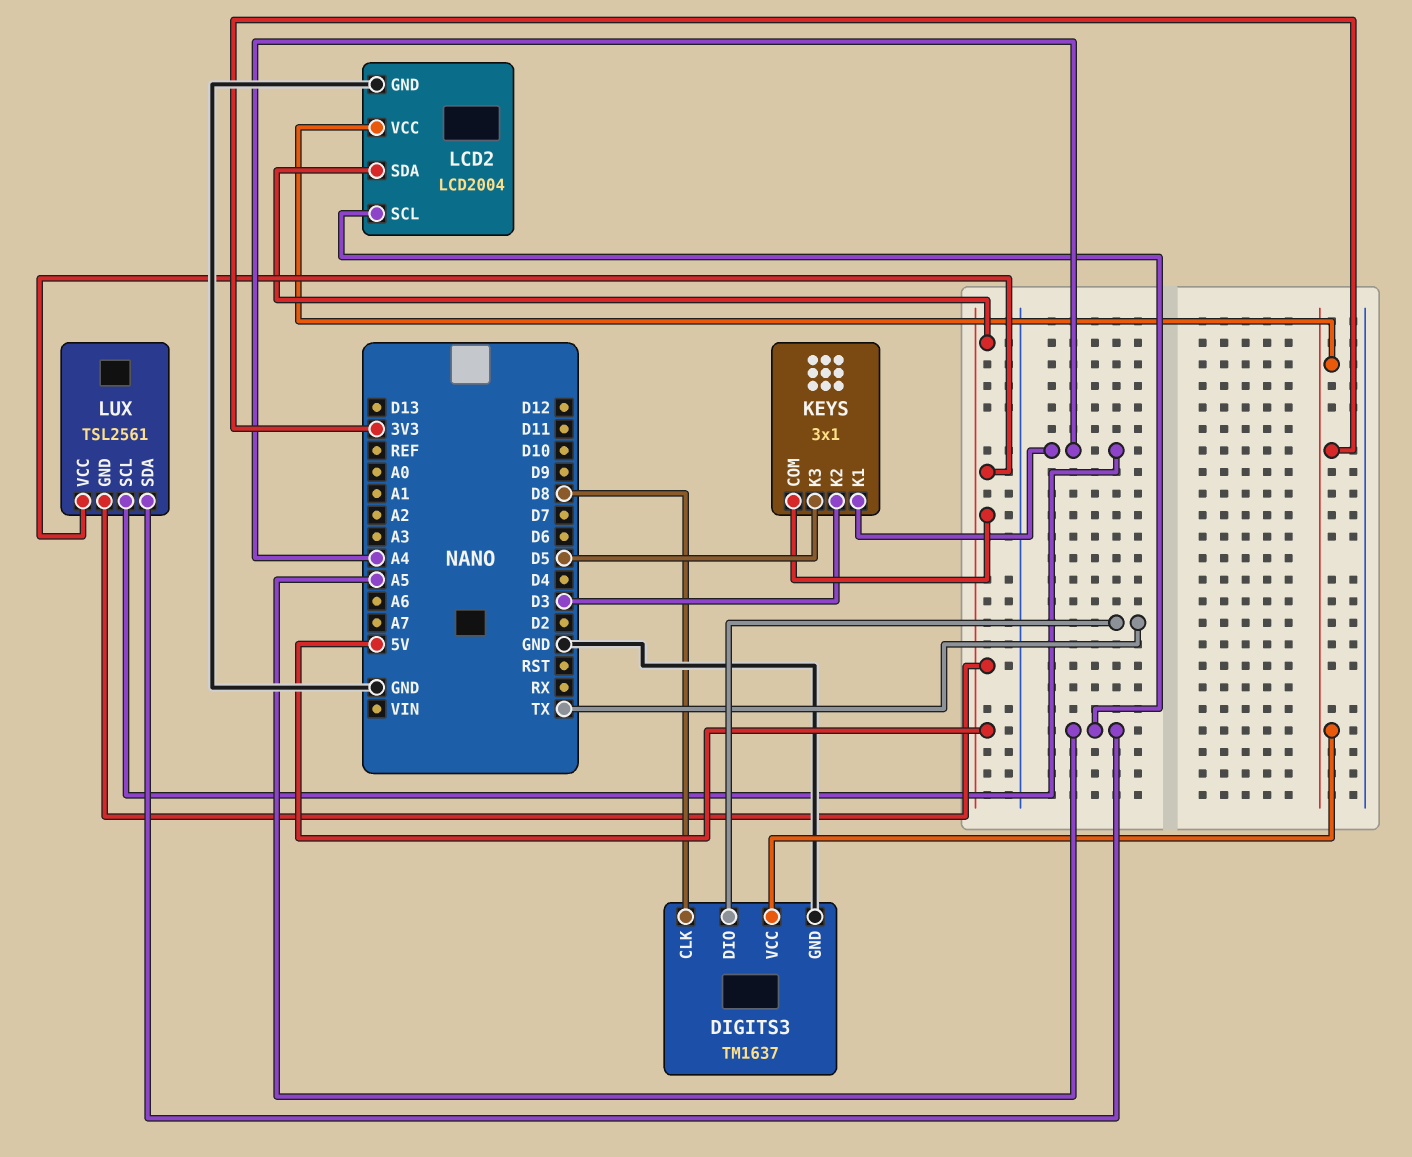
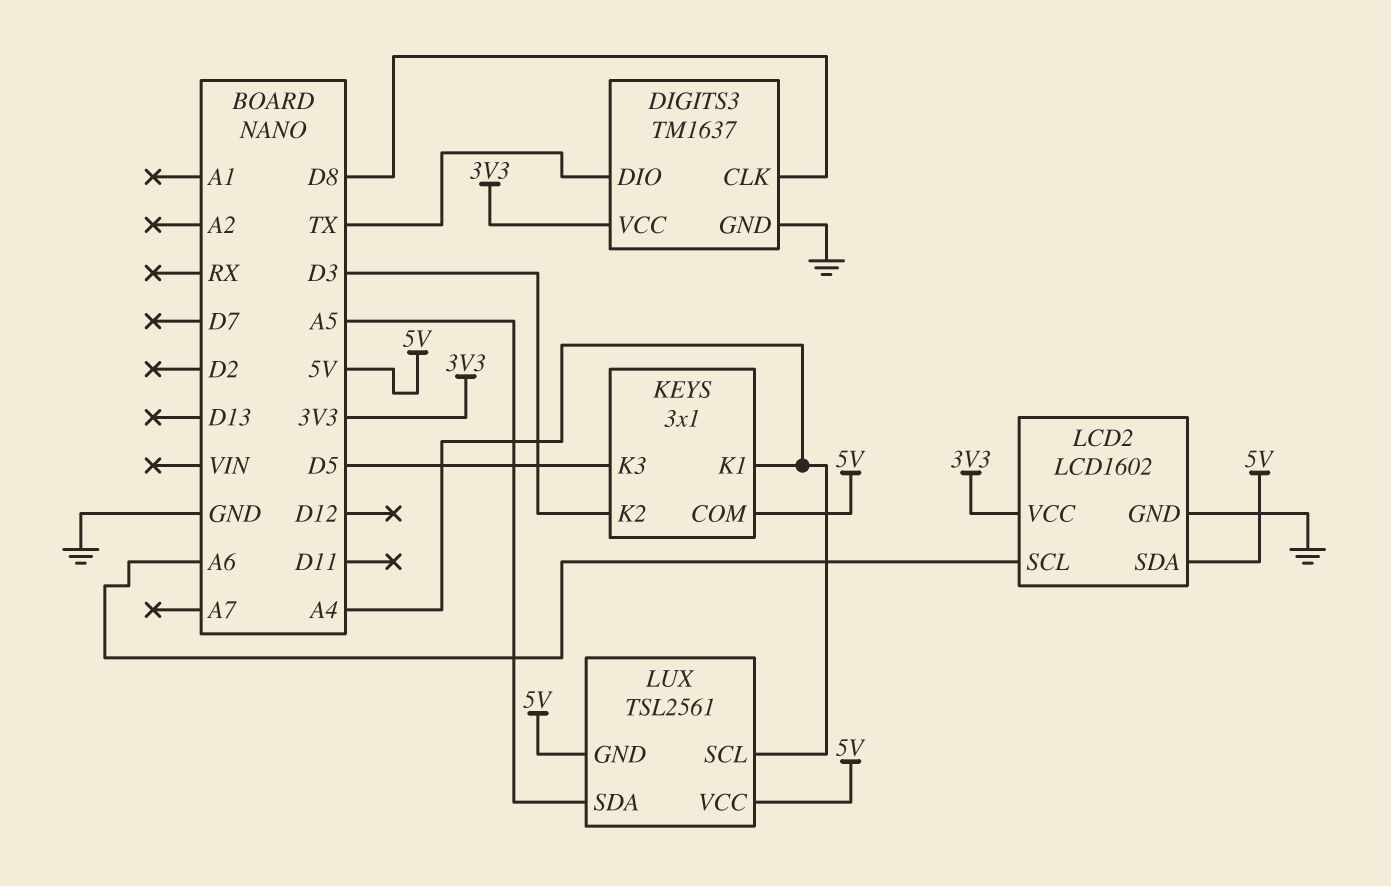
LCD2: LCD2004 -> LCD1602
LCD2 pin SCL: A5 -> A6

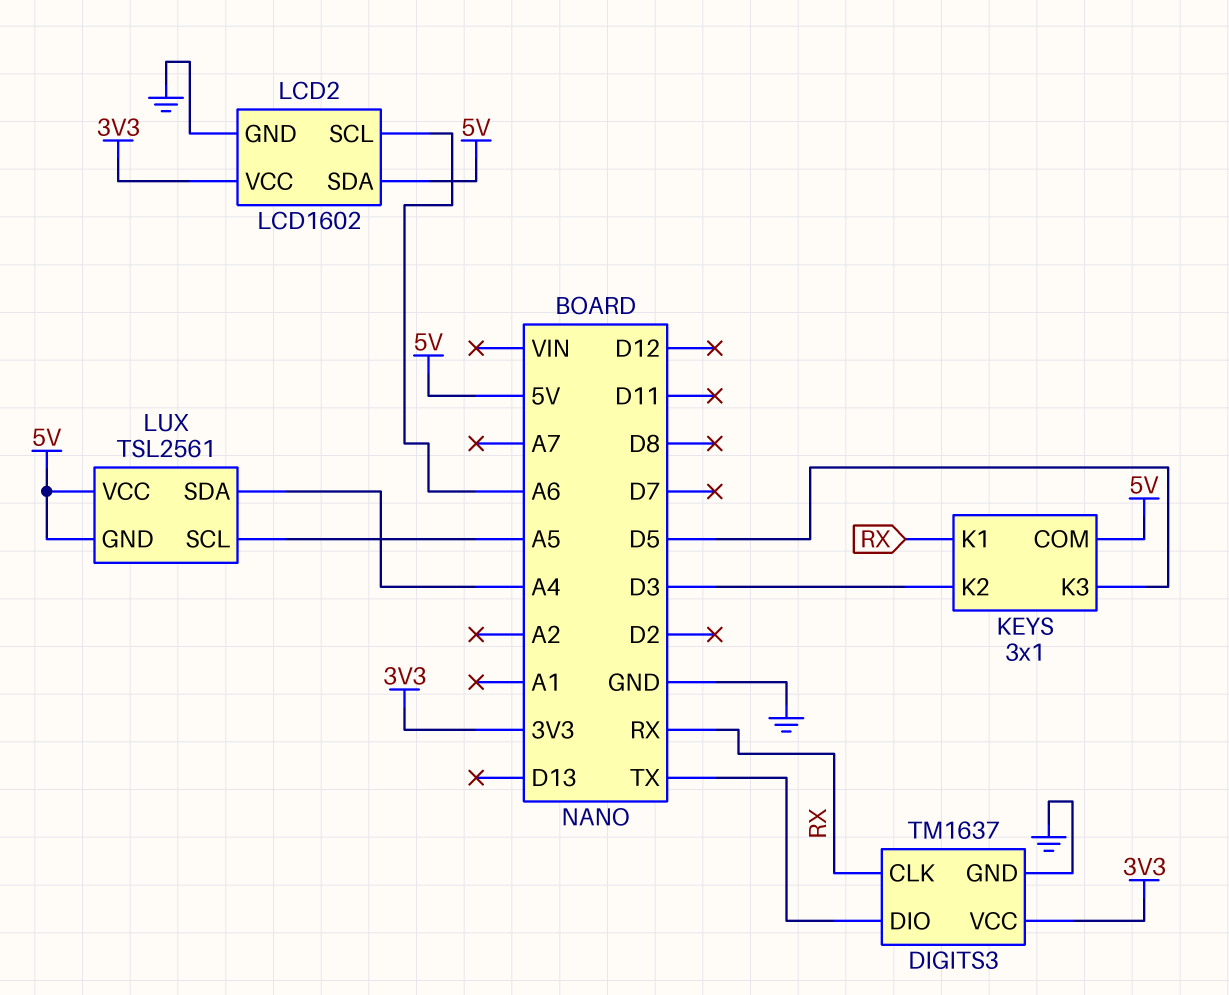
DIGITS3 pin CLK: D8 -> RX
KEYS pin K1: A4 -> RX
LUX pin SCL: A4 -> A5
LUX pin SDA: A5 -> A4

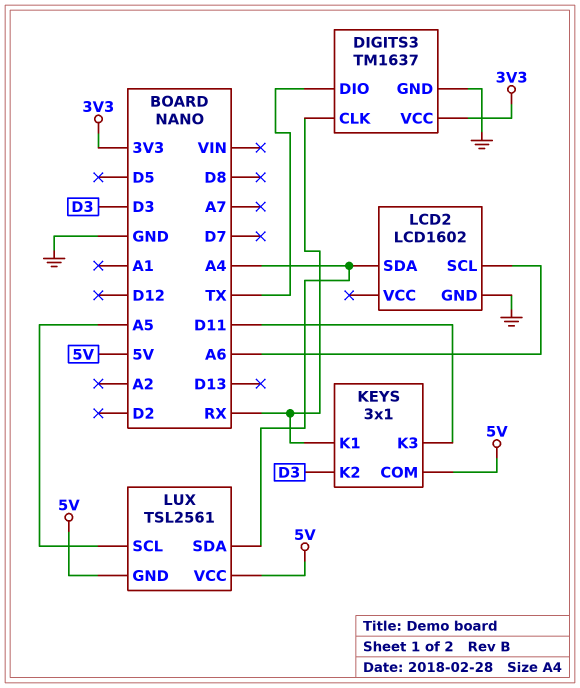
KEYS pin K3: D5 -> D11
LCD2 pin SDA: 5V -> A4
LCD2 pin VCC: 3V3 -> none

